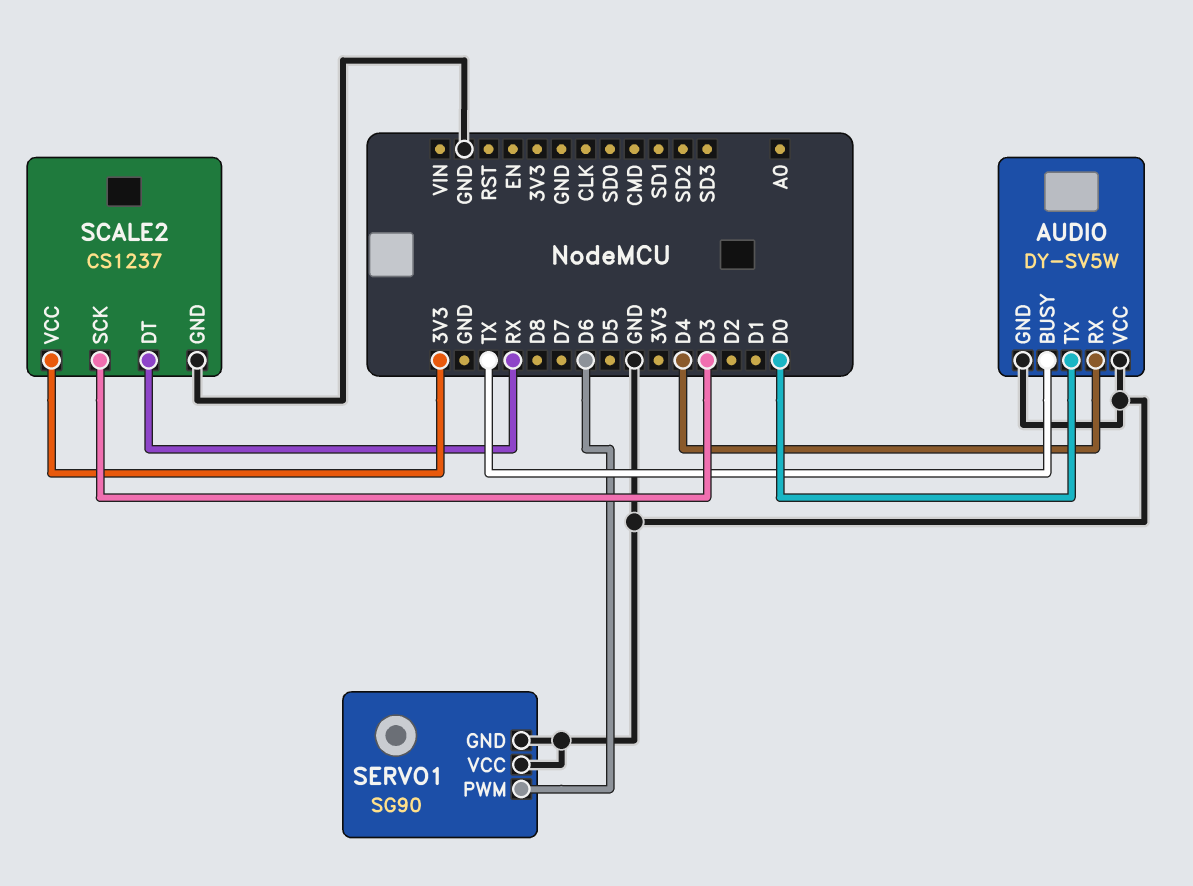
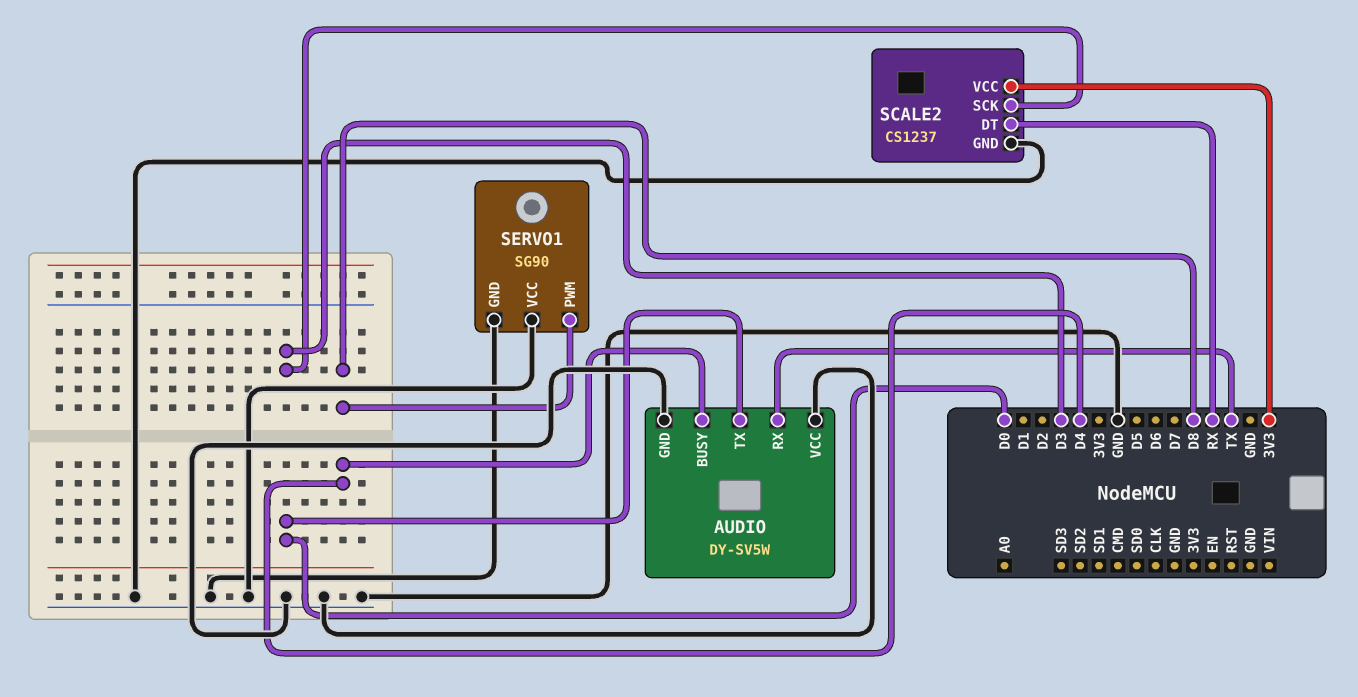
AUDIO pin BUSY: TX -> D4
AUDIO pin RX: D4 -> TX
SERVO1 pin PWM: D6 -> D8

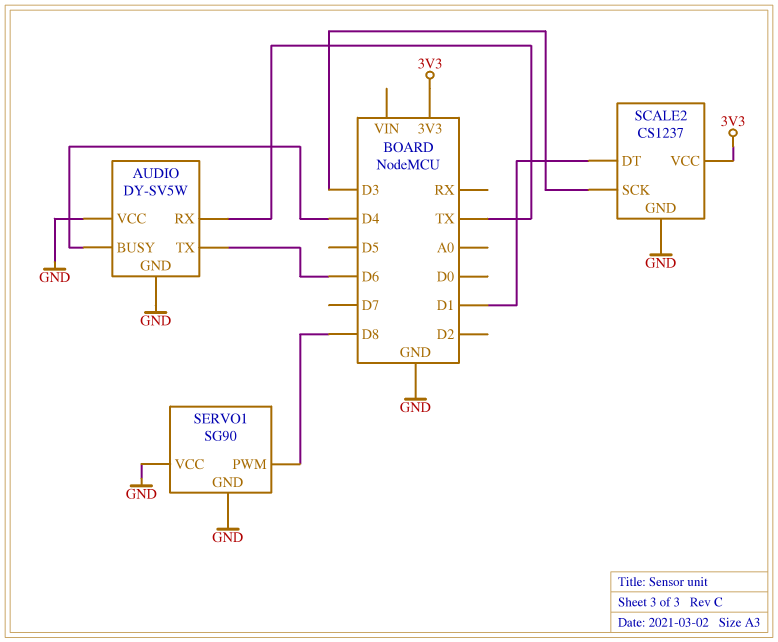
AUDIO pin TX: D0 -> D6
SCALE2 pin DT: RX -> D1

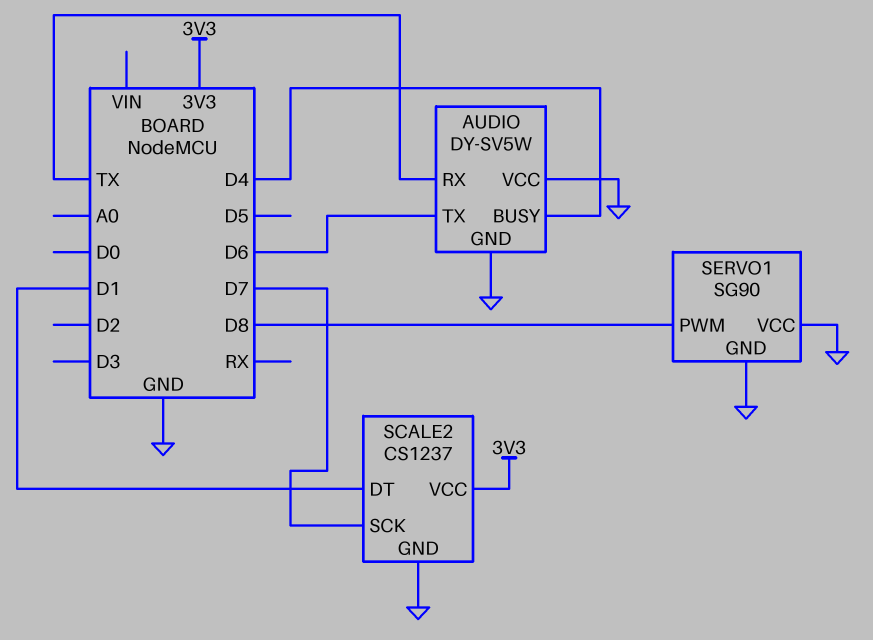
SCALE2 pin SCK: D3 -> D7

